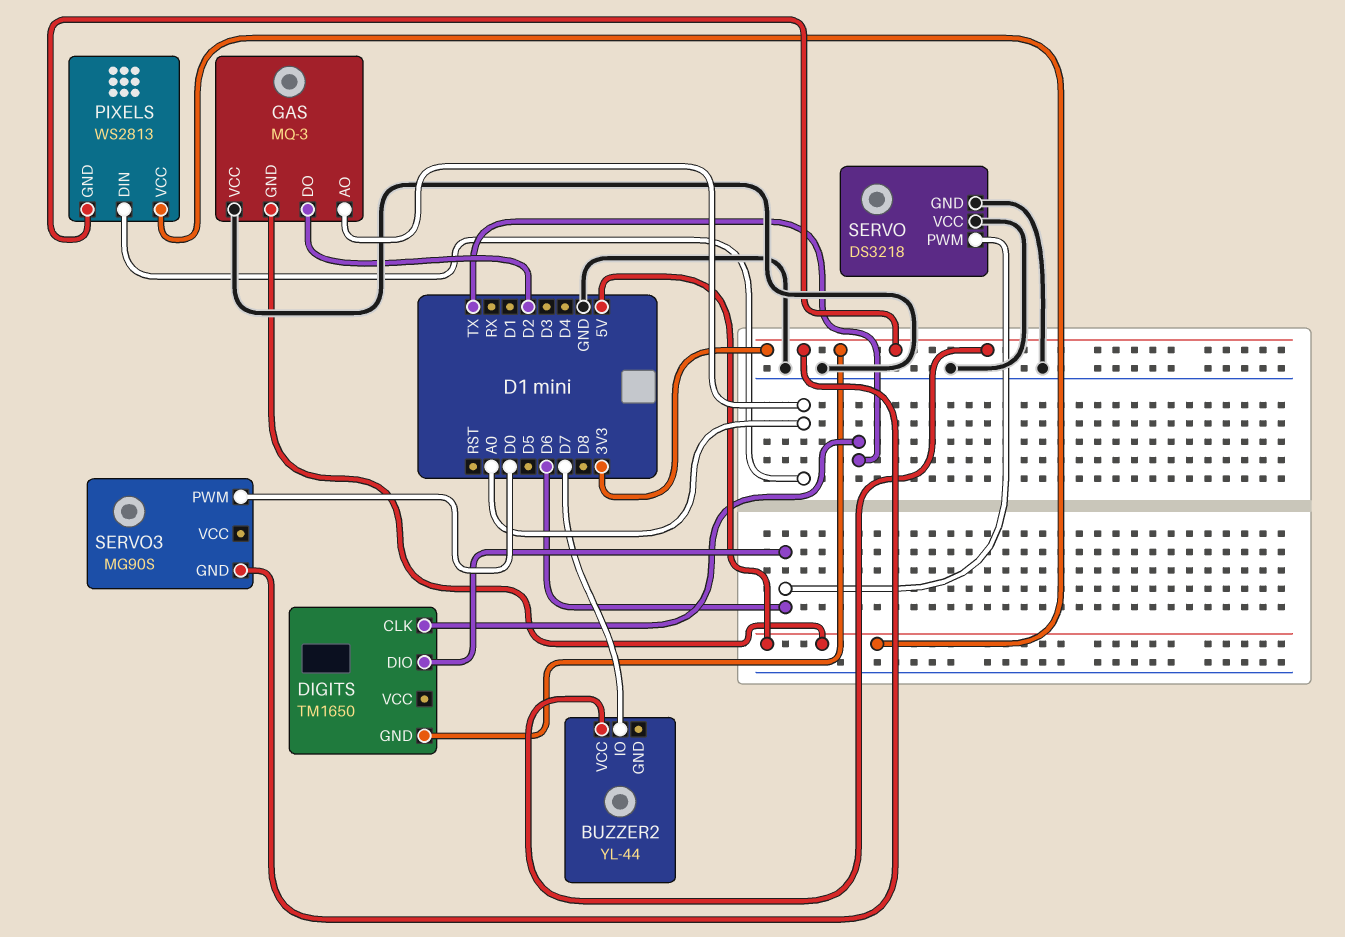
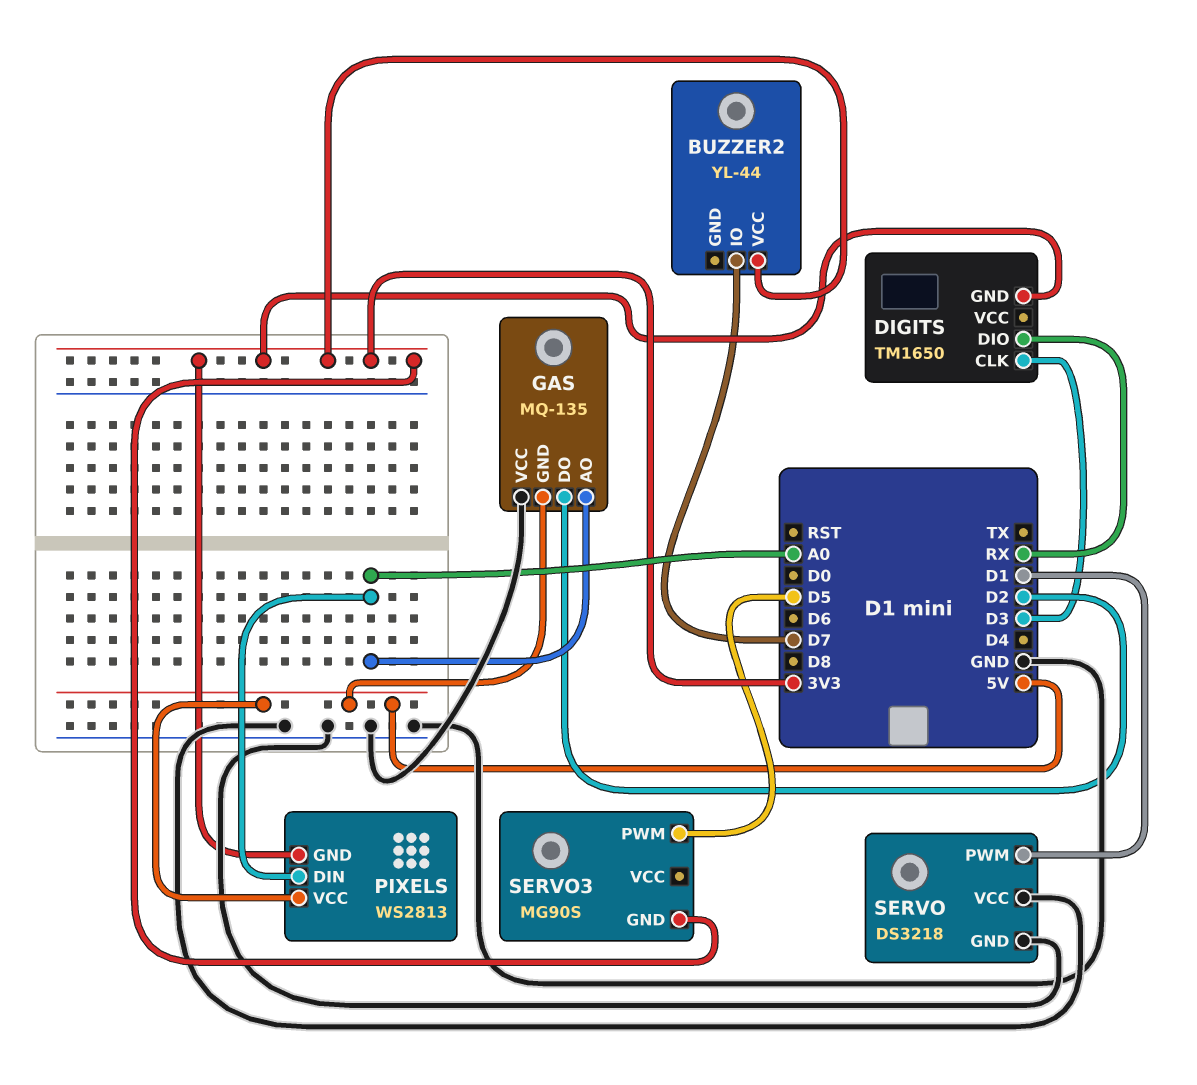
DIGITS pin CLK: TX -> D3
DIGITS pin DIO: D6 -> RX
GAS: MQ-3 -> MQ-135
SERVO pin PWM: D6 -> D1
SERVO3 pin PWM: D0 -> D5

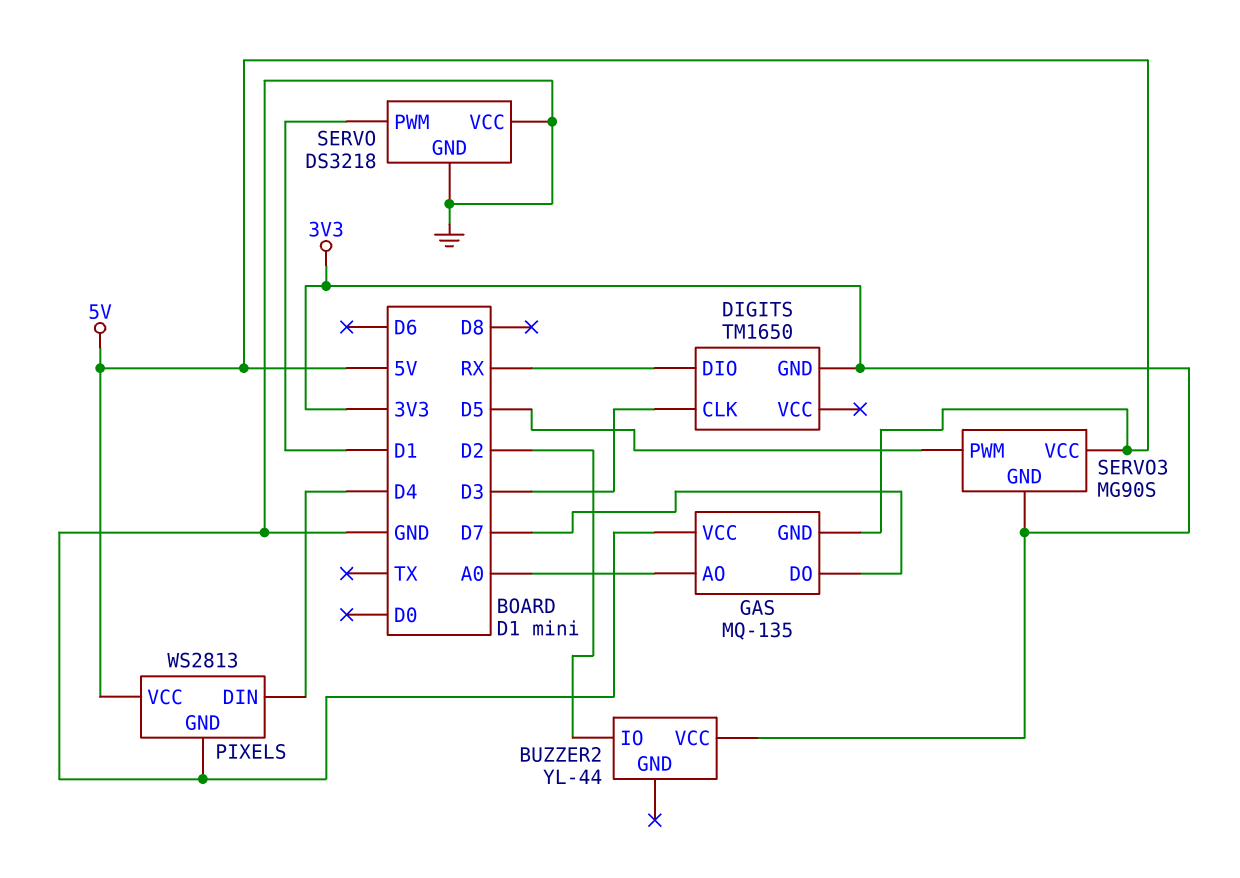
BUZZER2 pin IO: D7 -> D2
GAS pin DO: D2 -> D7
PIXELS pin DIN: A0 -> D4
PIXELS pin GND: 3V3 -> GND
SERVO3 pin VCC: none -> 5V

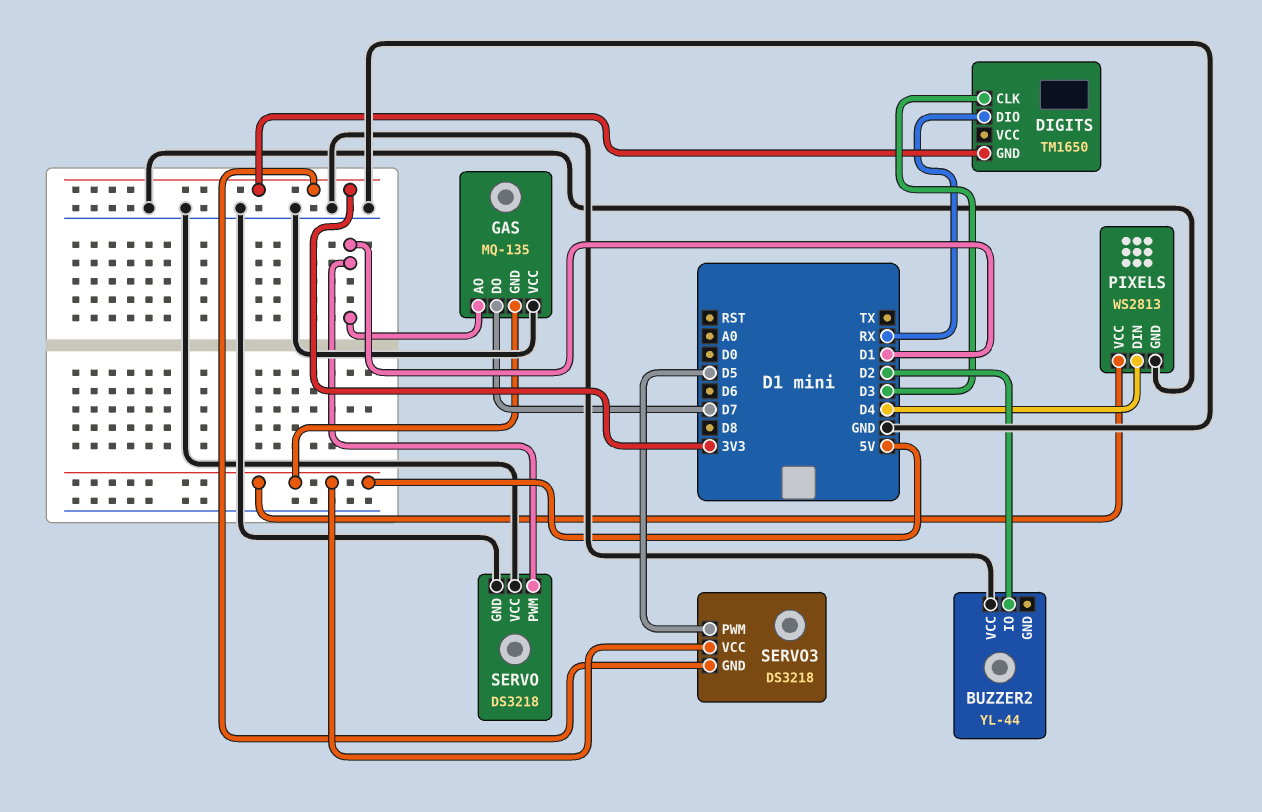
BUZZER2 pin VCC: 3V3 -> GND
GAS pin AO: A0 -> D1
SERVO3: MG90S -> DS3218

